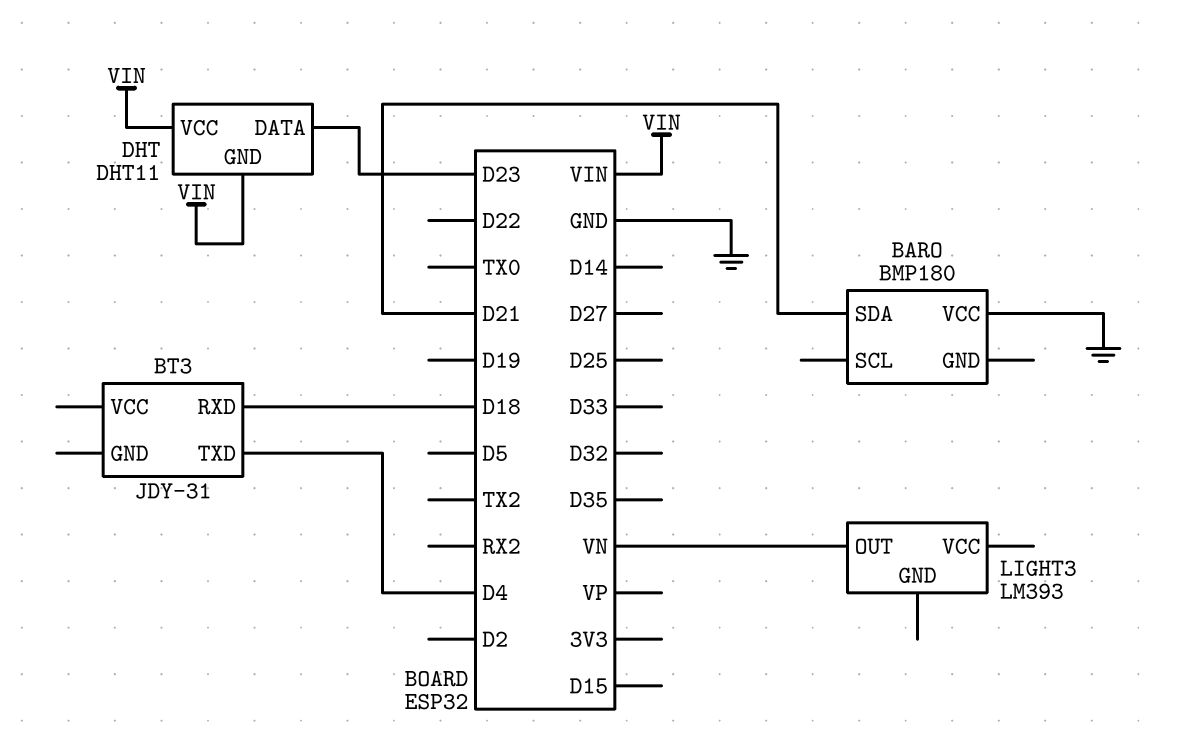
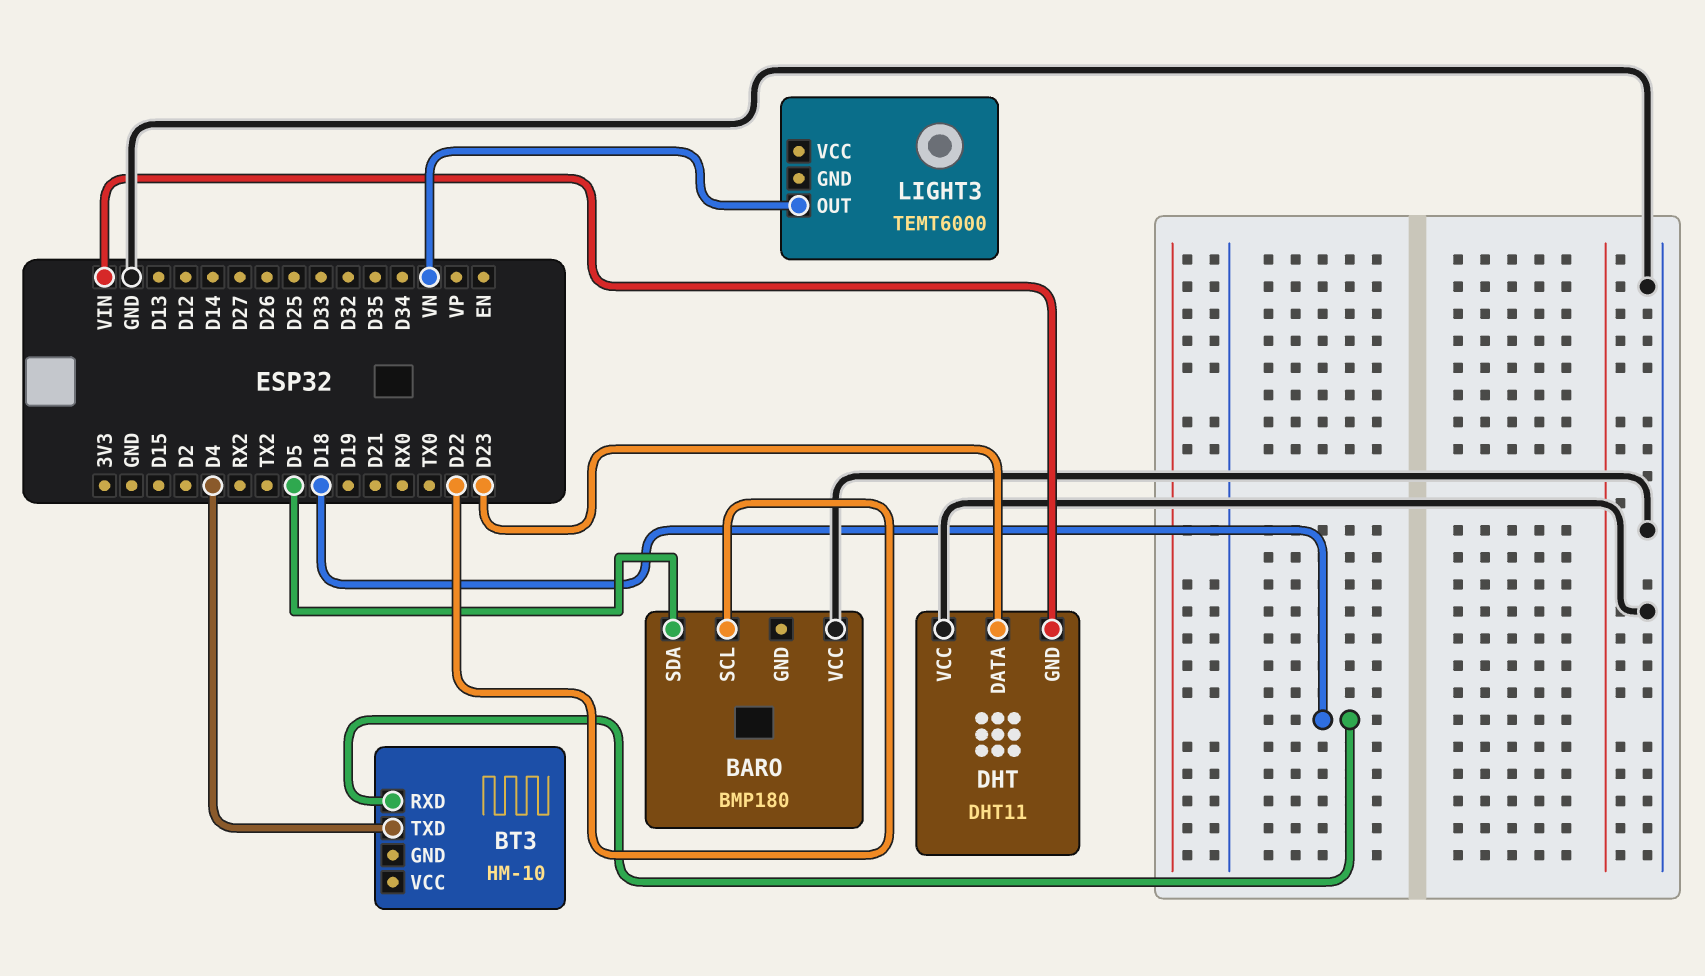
BARO pin SCL: none -> D22
BARO pin SDA: D21 -> D5
BT3: JDY-31 -> HM-10
DHT pin VCC: VIN -> GND
LIGHT3: LM393 -> TEMT6000

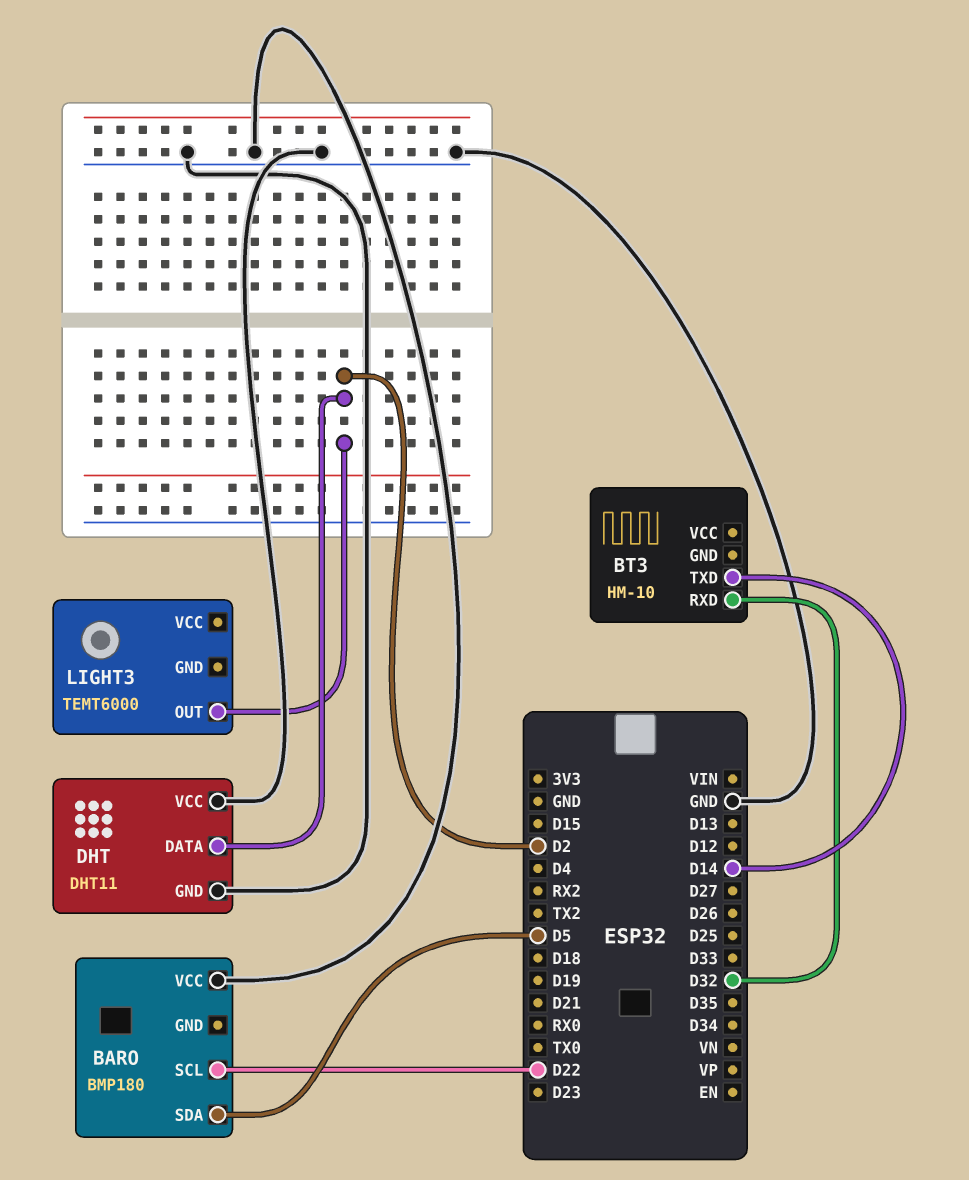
BT3 pin RXD: D18 -> D32
BT3 pin TXD: D4 -> D14
DHT pin DATA: D23 -> D2
DHT pin GND: VIN -> GND
LIGHT3 pin OUT: VN -> D2

